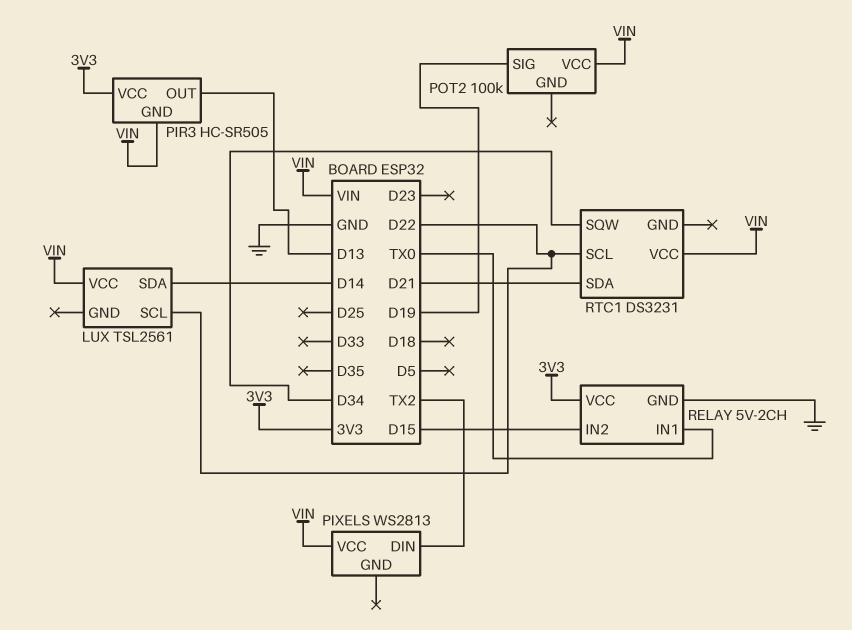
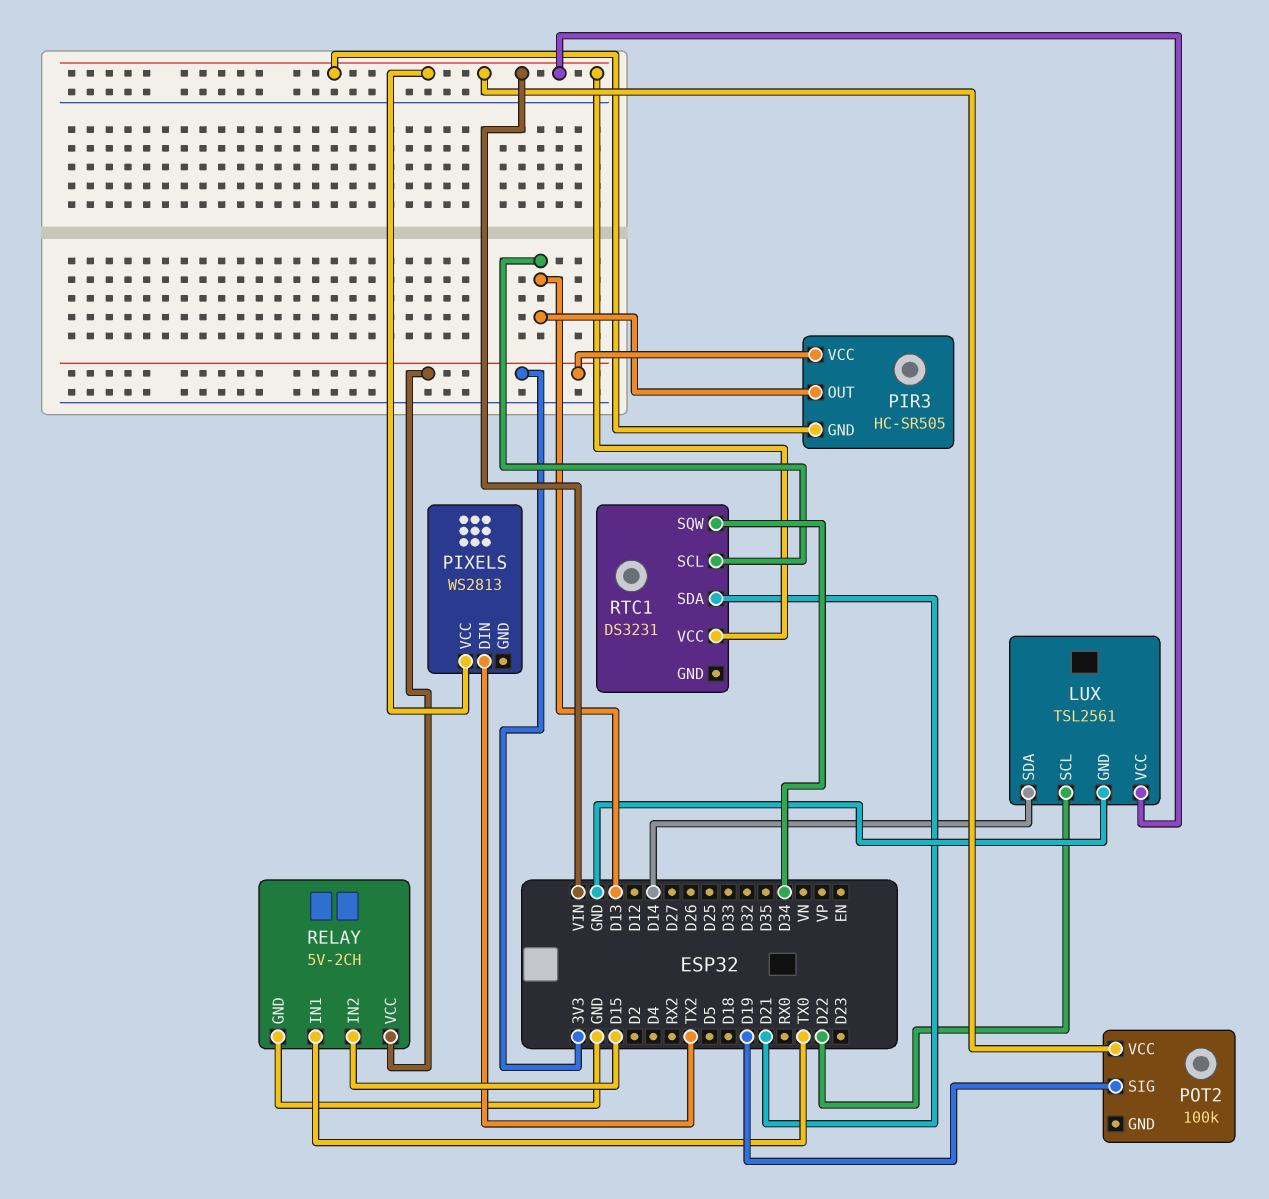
LUX pin GND: none -> GND
RTC1 pin SCL: D22 -> D13

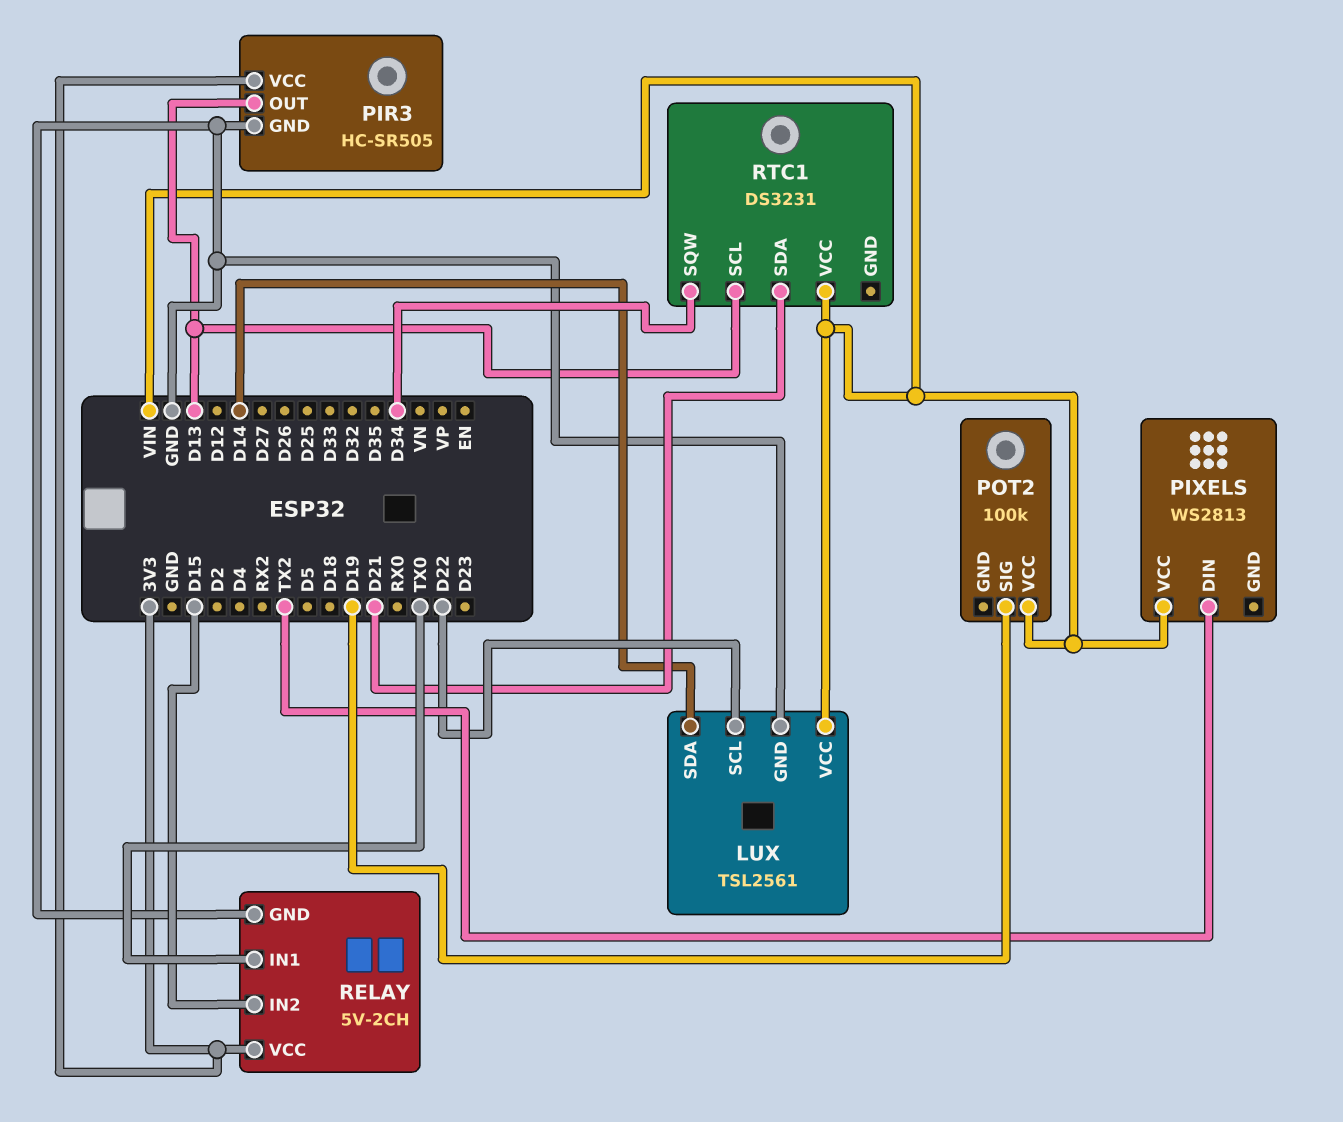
PIR3 pin GND: VIN -> GND

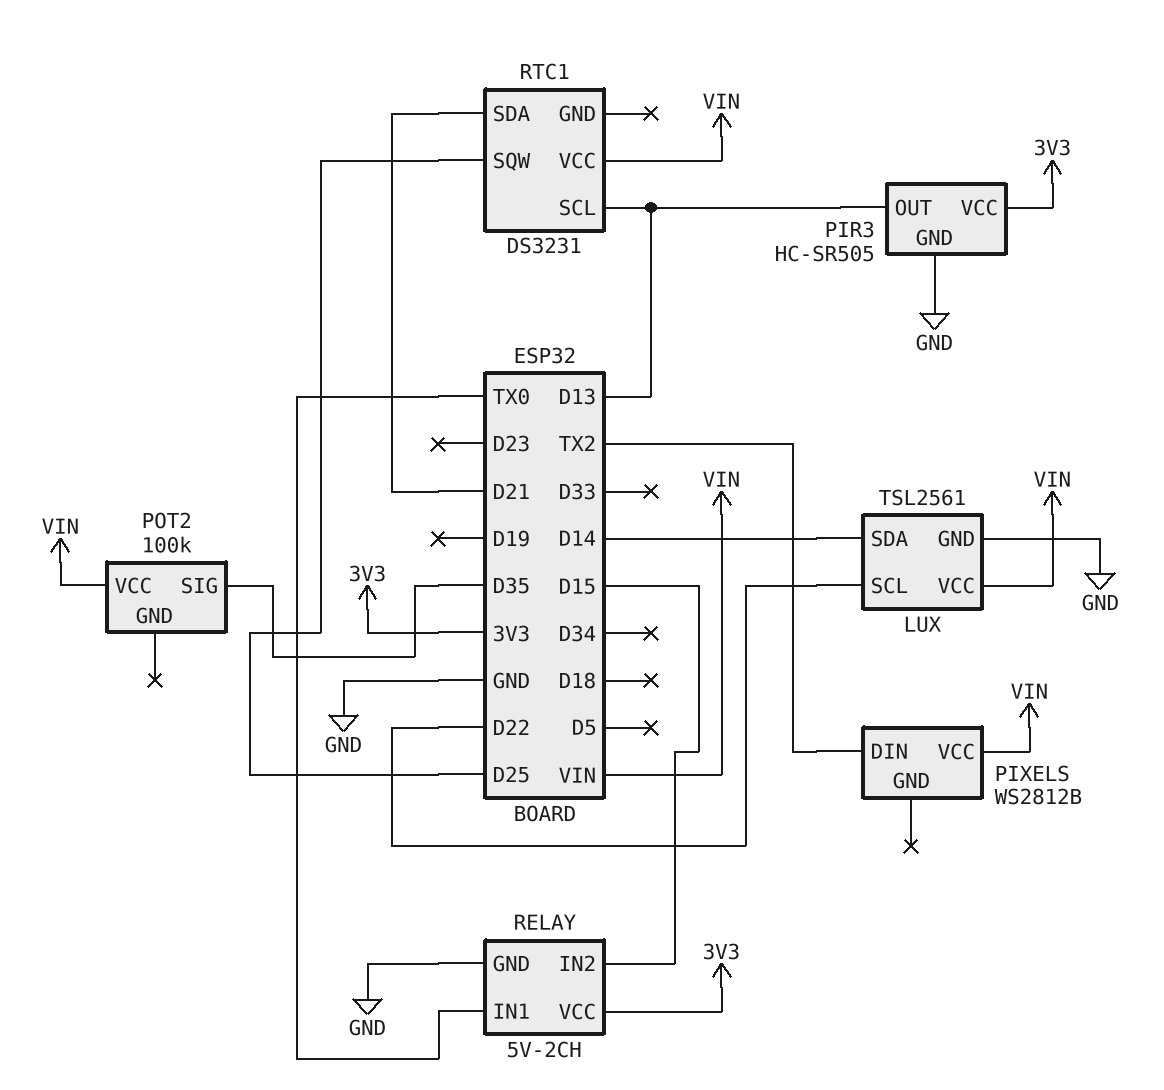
PIXELS: WS2813 -> WS2812B
POT2 pin SIG: D19 -> D35
RTC1 pin SQW: D34 -> D25

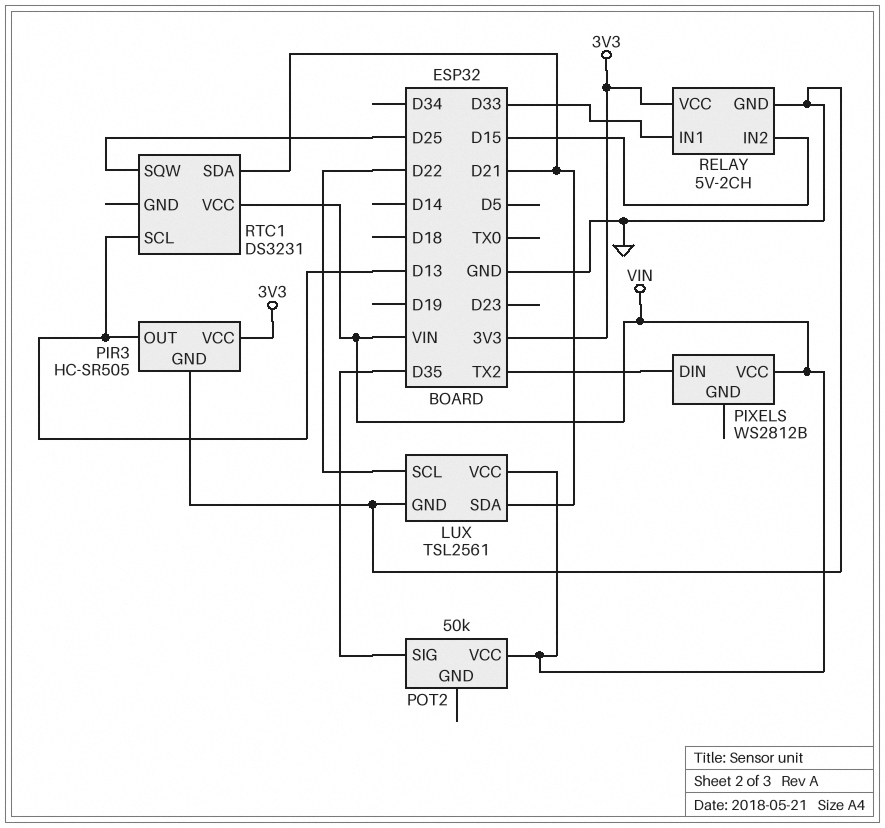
LUX pin SDA: D14 -> D21
POT2: 100k -> 50k
RELAY pin IN1: TX0 -> D33

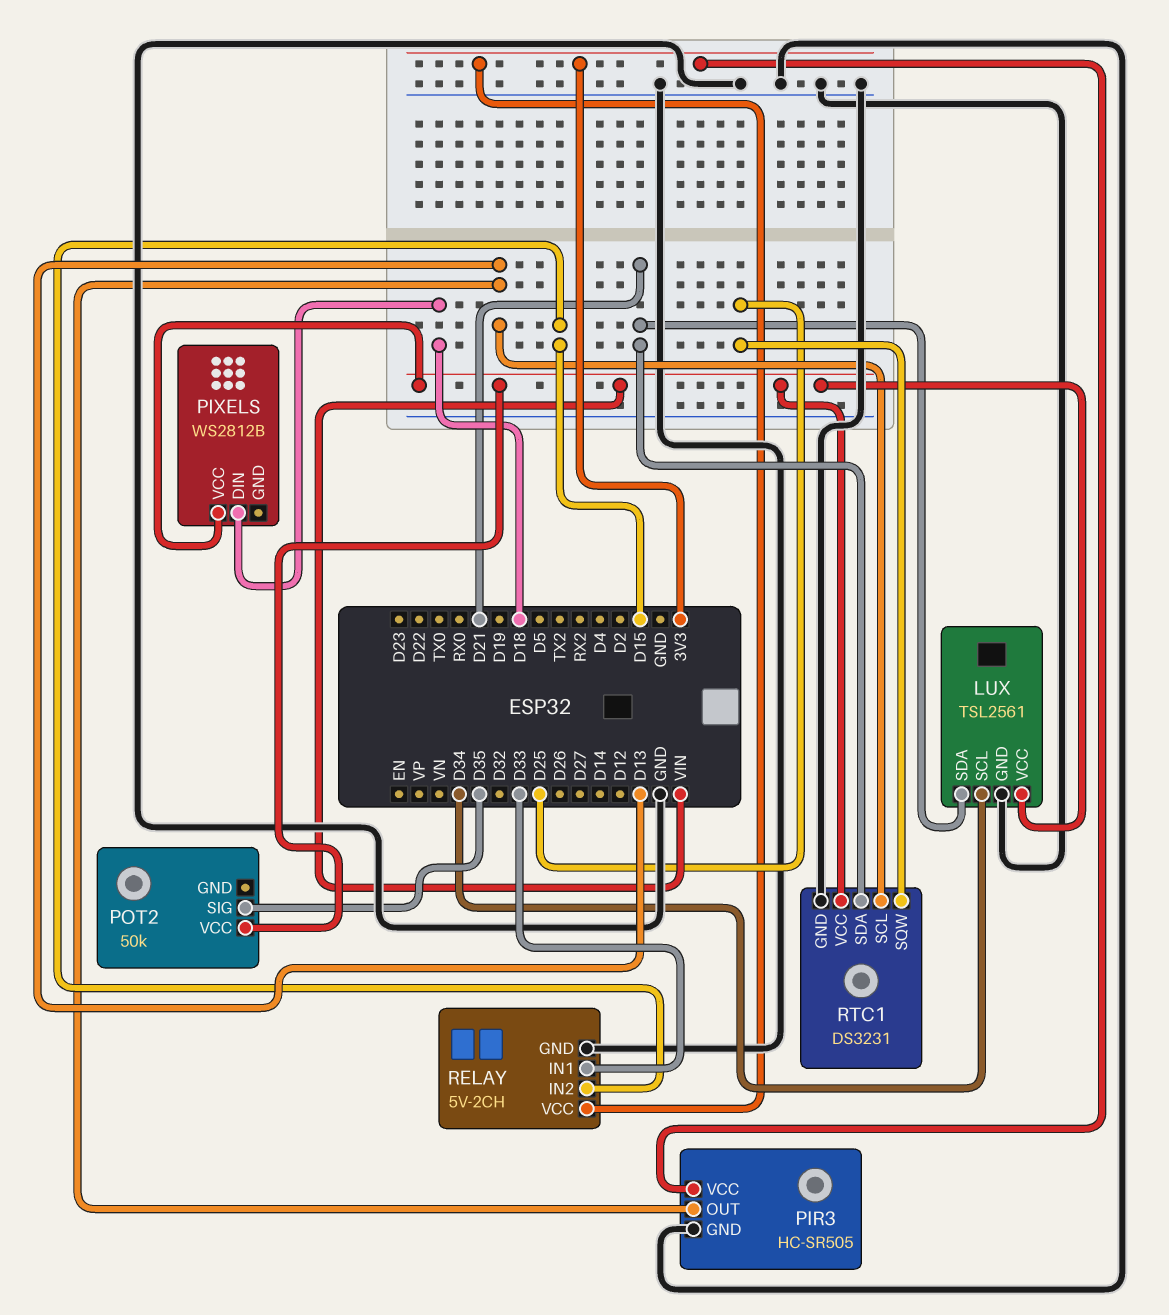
LUX pin SCL: D22 -> D34
PIXELS pin DIN: TX2 -> D18
RTC1 pin GND: none -> GND

